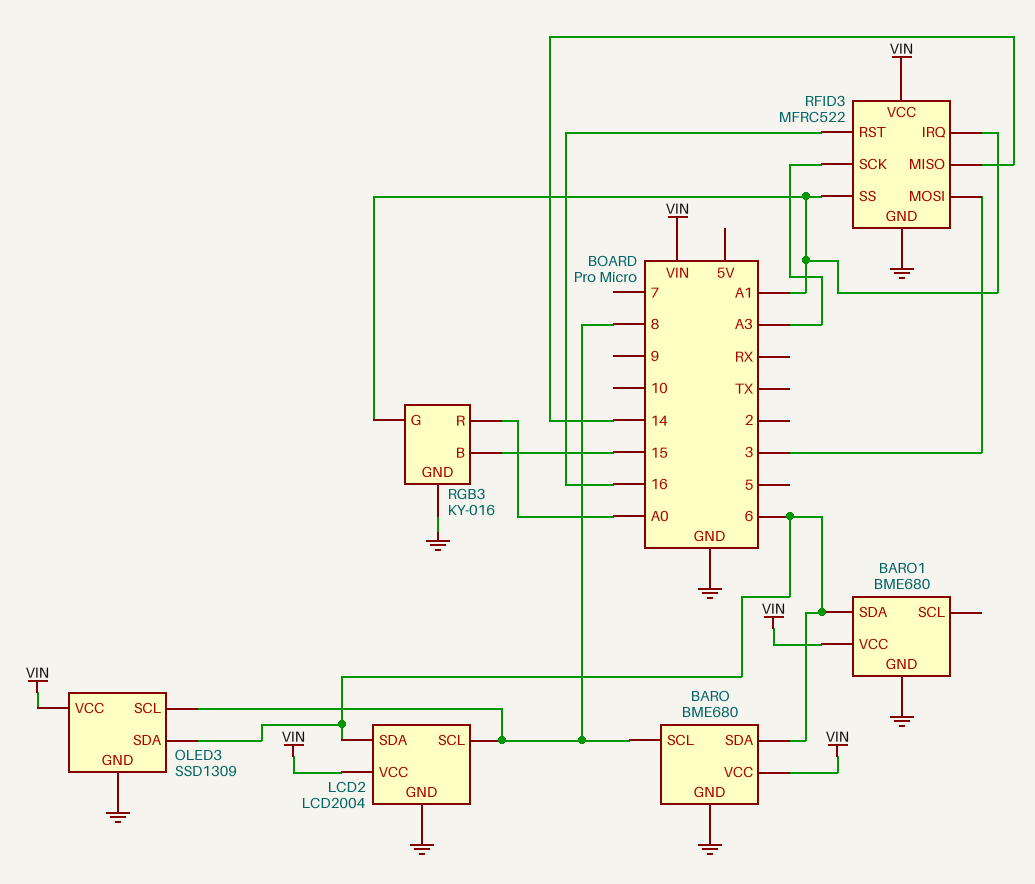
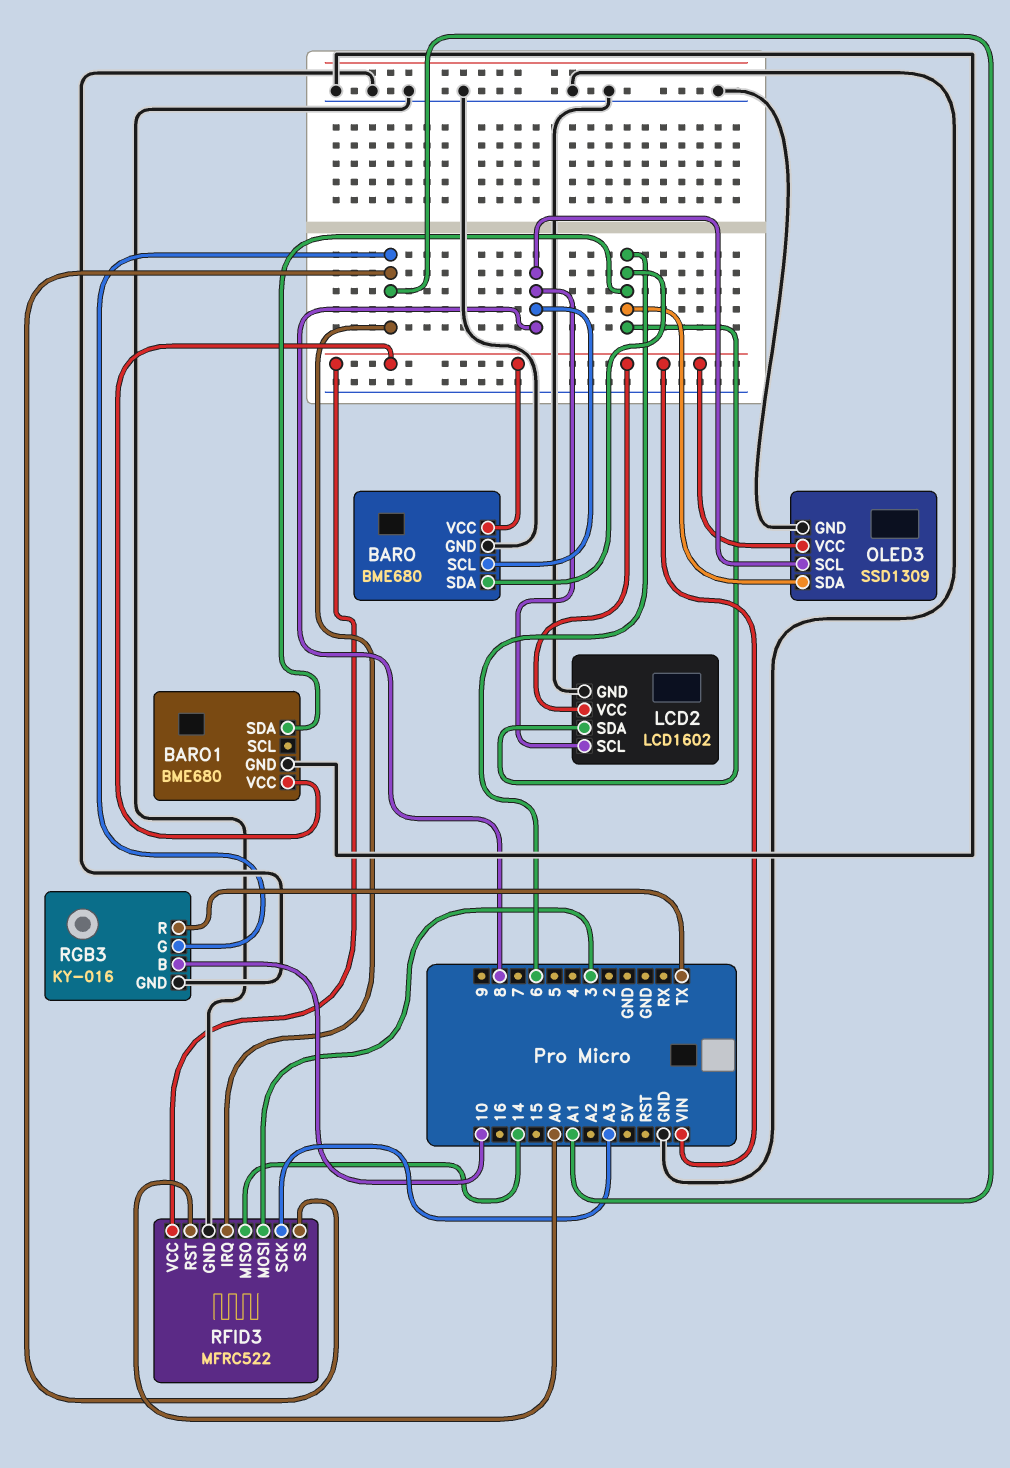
LCD2: LCD2004 -> LCD1602
RFID3 pin RST: 16 -> A0
RGB3 pin B: 15 -> 10
RGB3 pin R: A0 -> TX

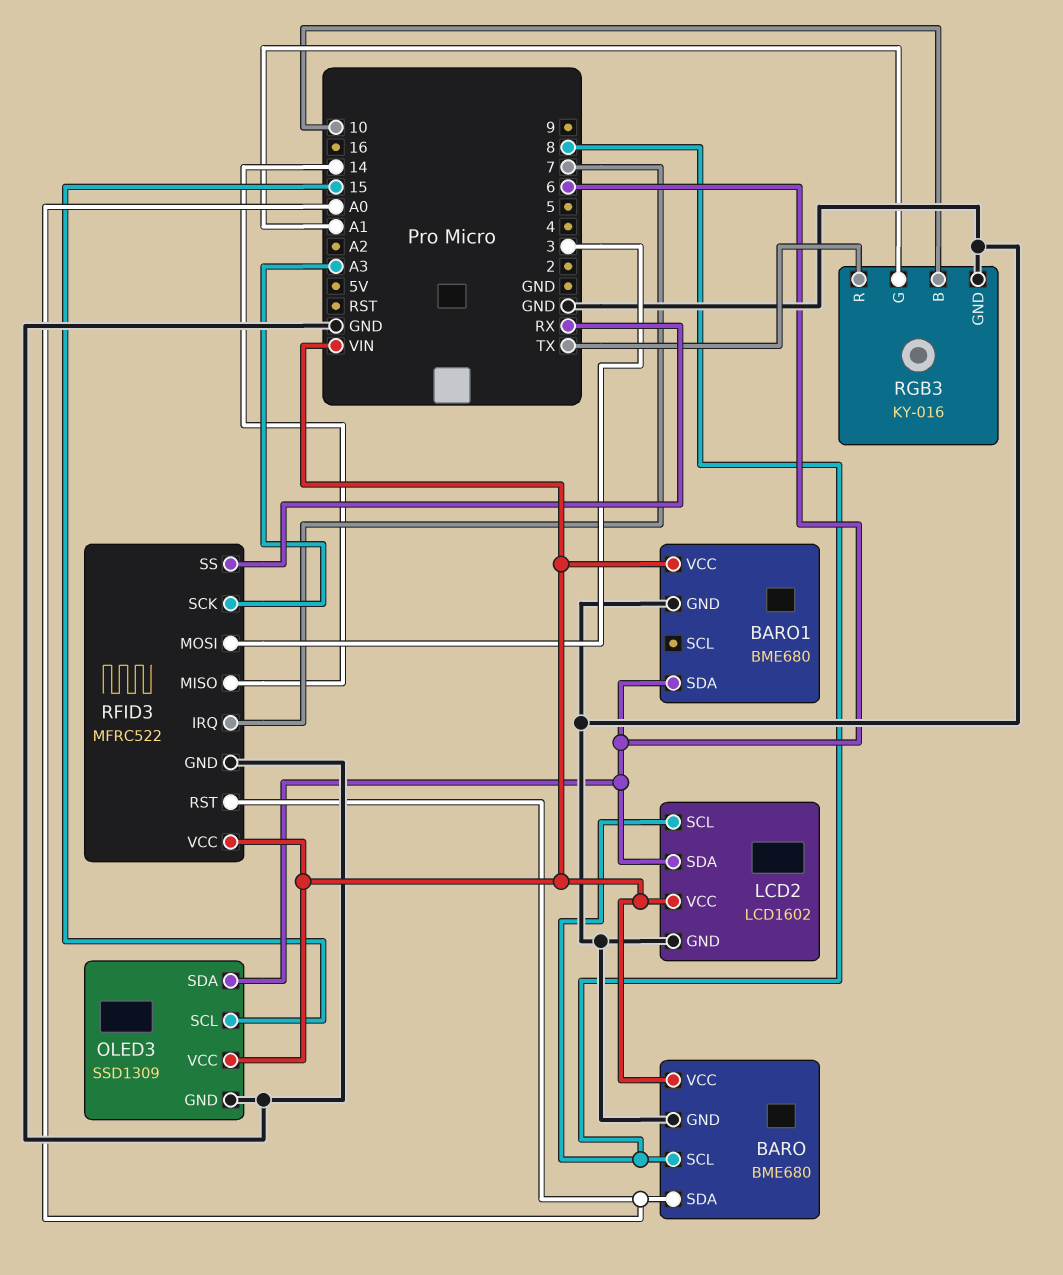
BARO pin SDA: 6 -> A0
OLED3 pin SCL: 8 -> 15
RFID3 pin IRQ: A1 -> 7
RFID3 pin SS: A1 -> RX

